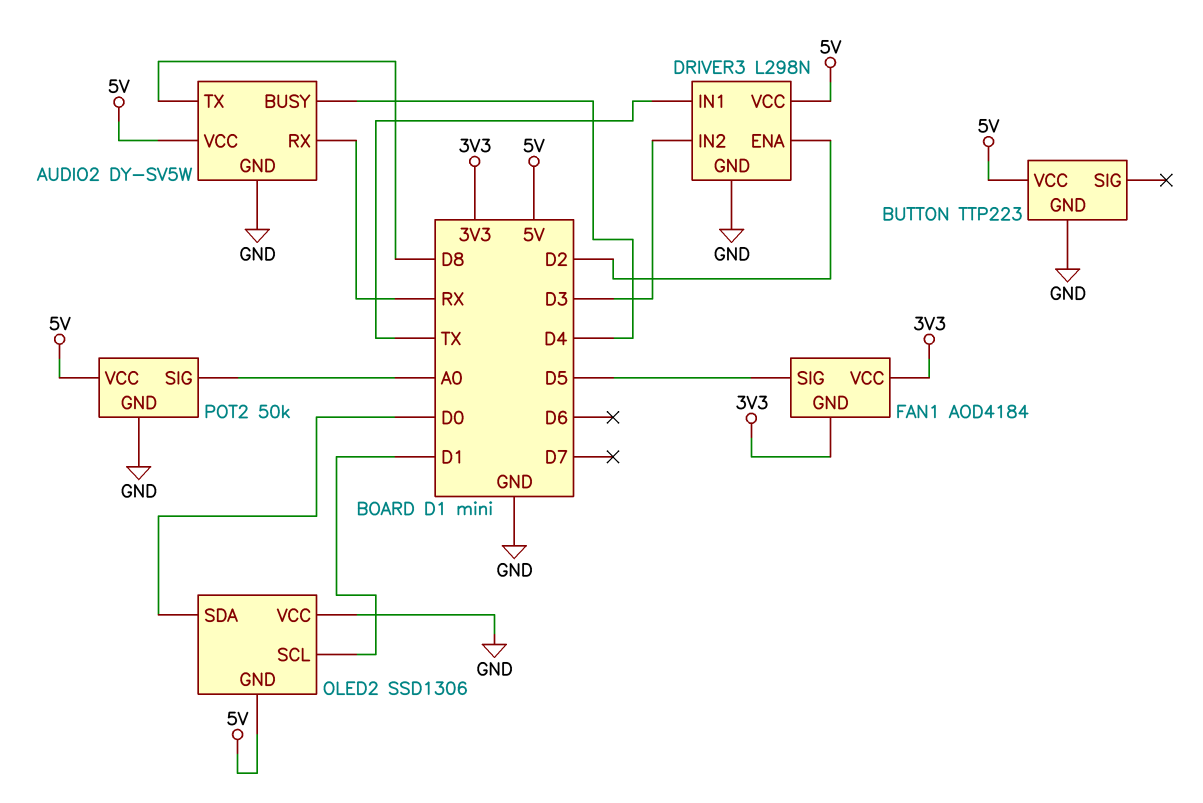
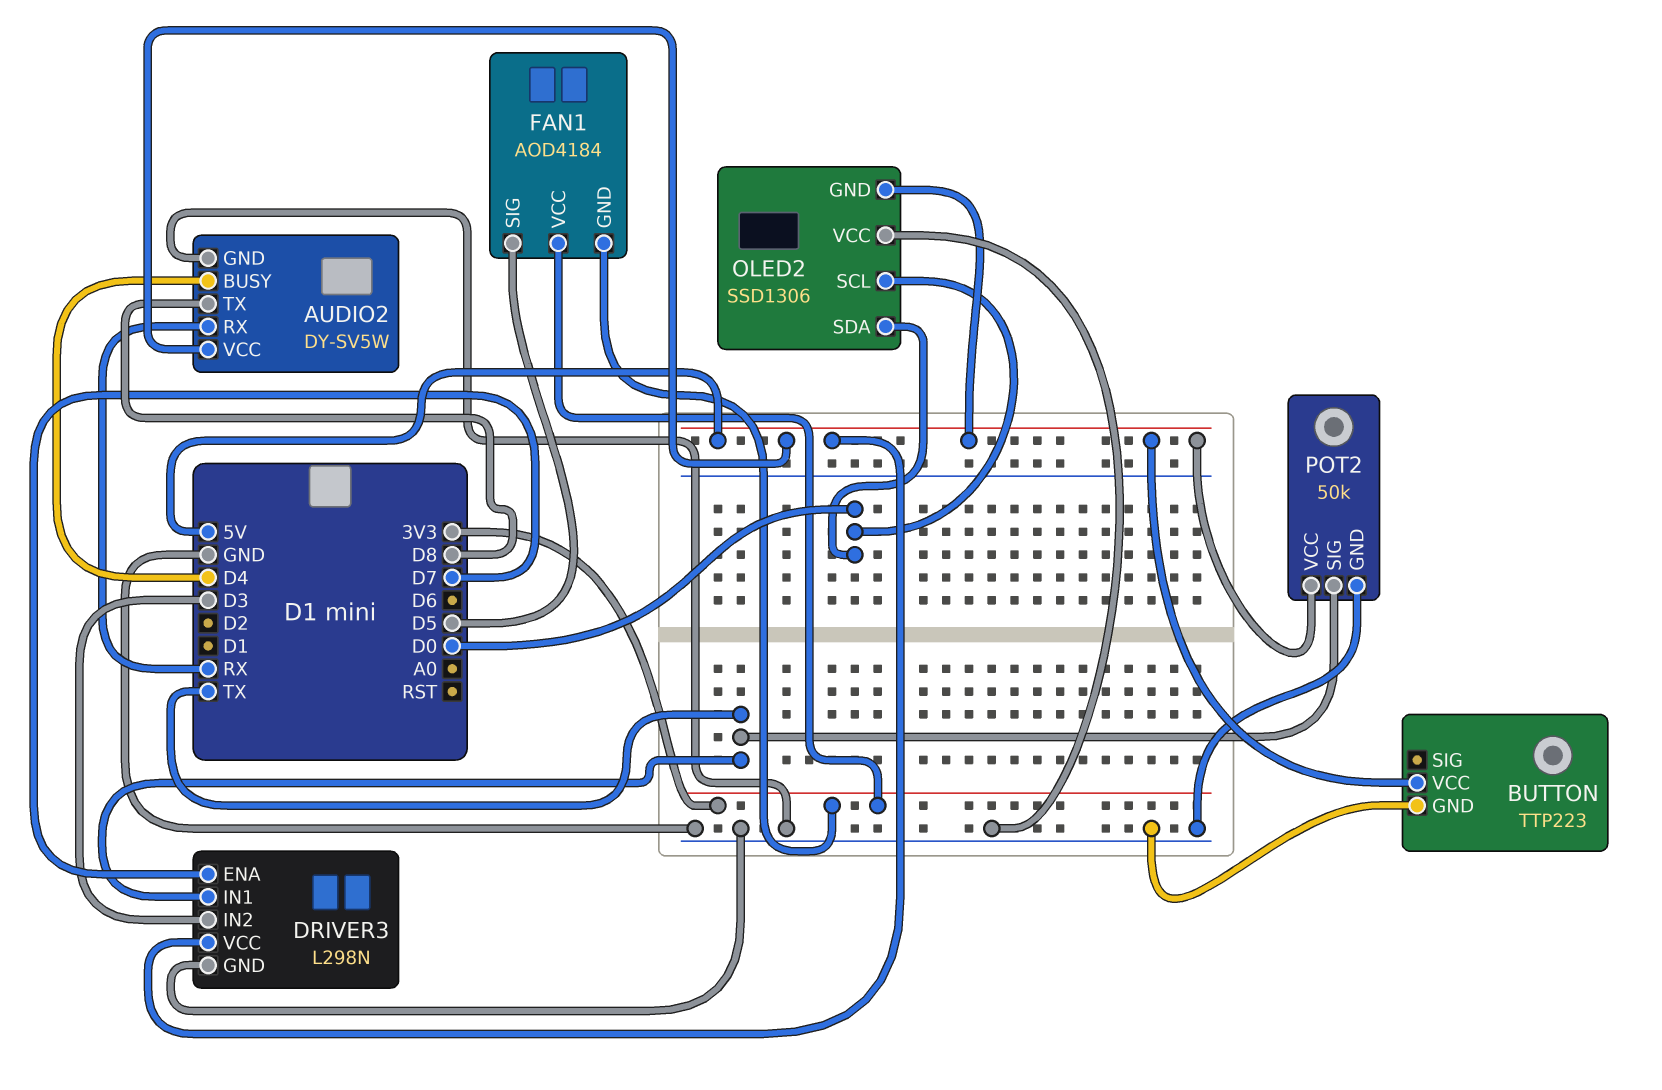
DRIVER3 pin ENA: D2 -> D7
OLED2 pin SCL: D1 -> D0
POT2 pin SIG: A0 -> TX

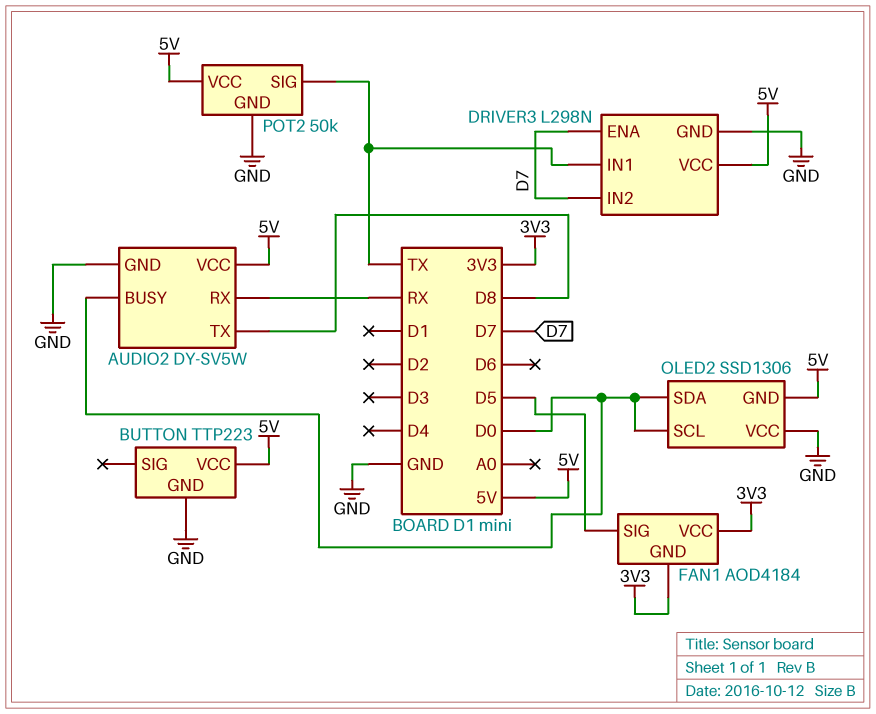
AUDIO2 pin BUSY: D4 -> D0
DRIVER3 pin IN2: D3 -> D7

